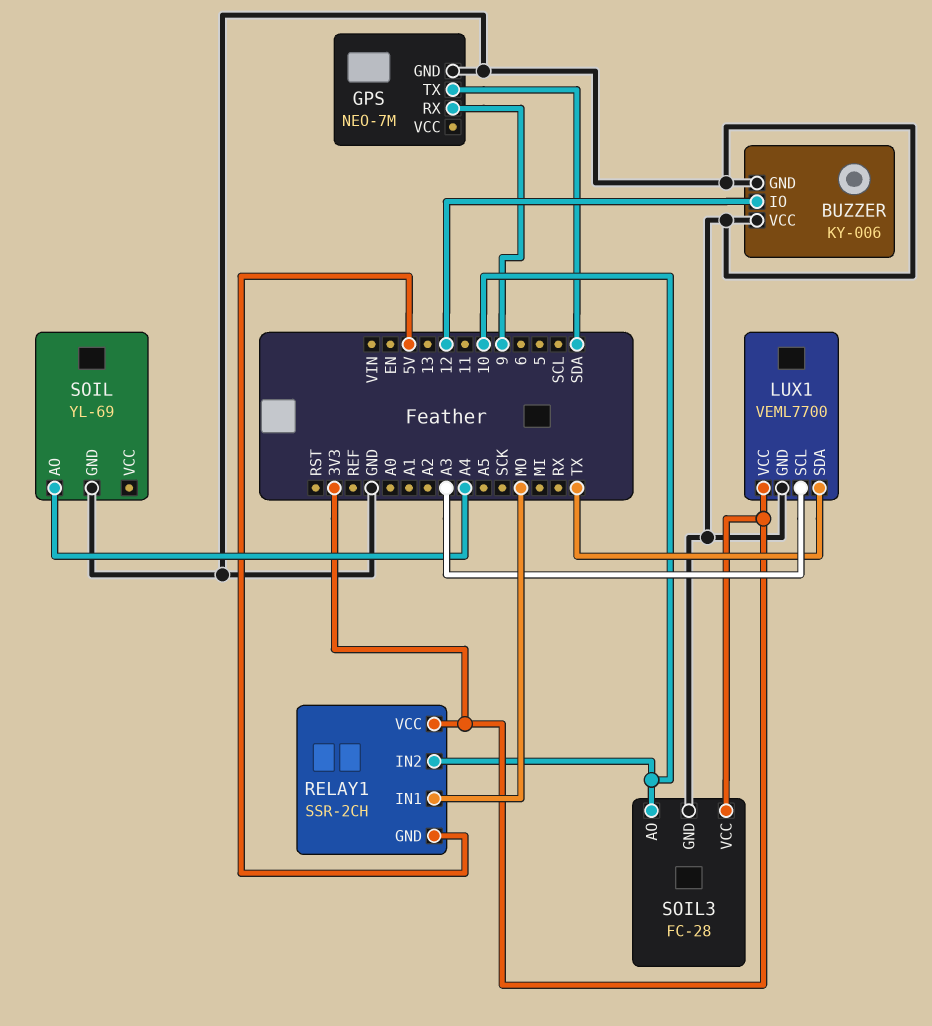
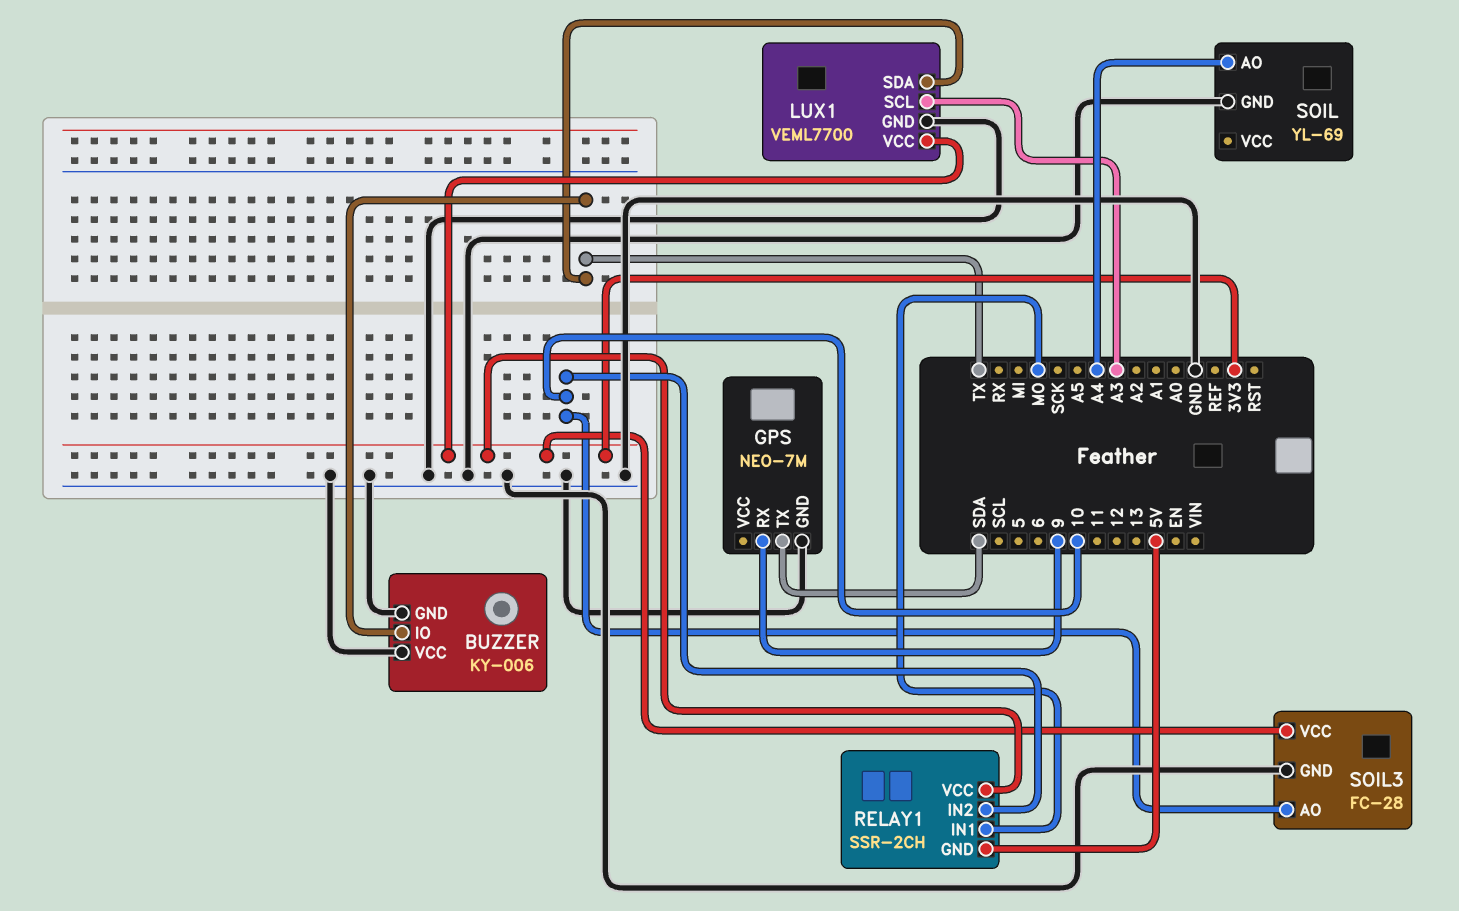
BUZZER pin IO: 12 -> TX

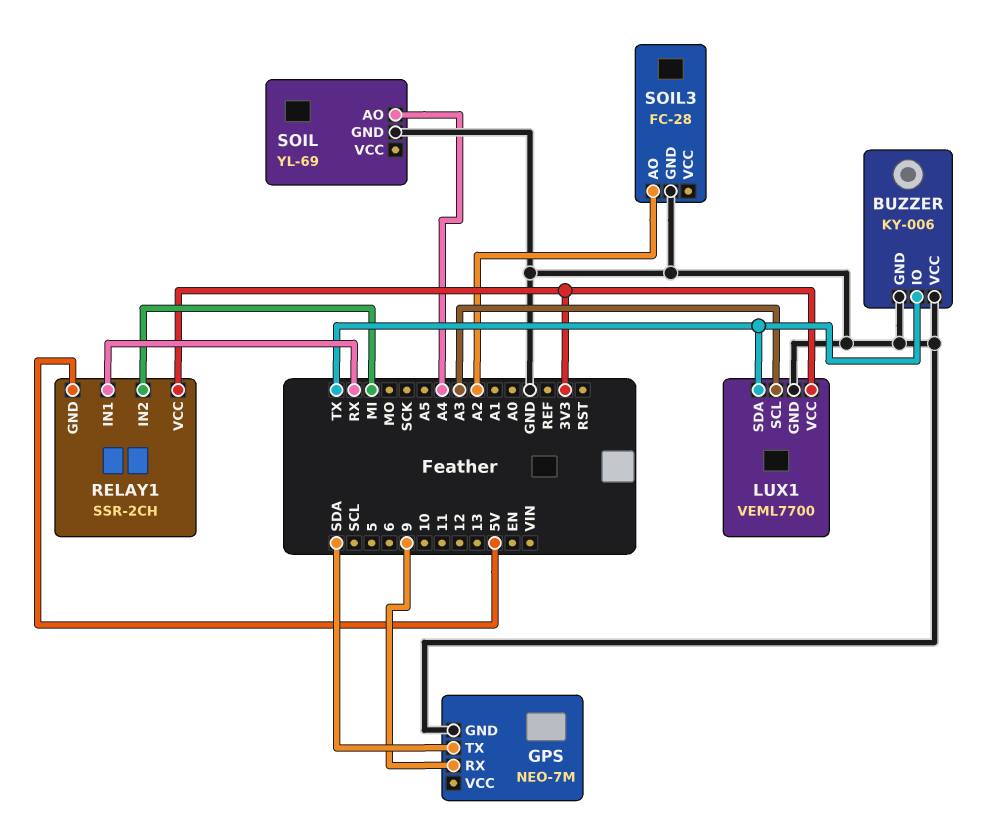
RELAY1 pin IN1: MO -> RX
RELAY1 pin IN2: 10 -> MI
SOIL3 pin AO: 10 -> A2
SOIL3 pin VCC: 3V3 -> none

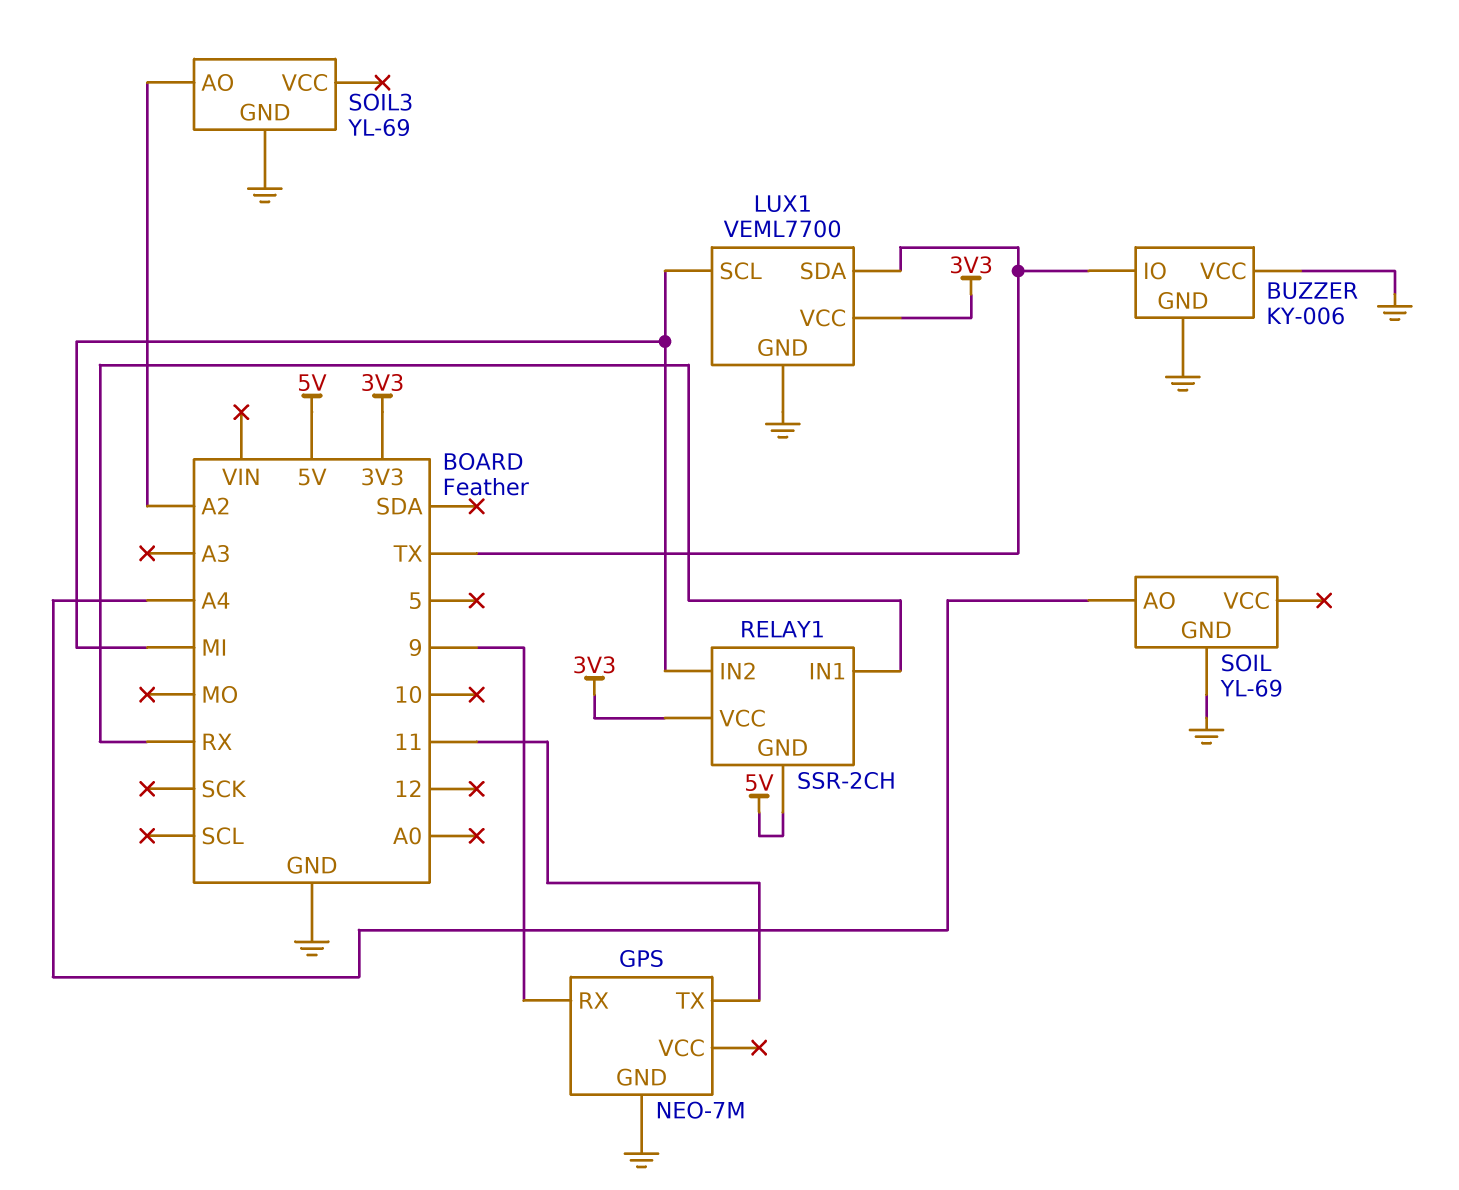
GPS pin TX: SDA -> 11
LUX1 pin SCL: A3 -> MI
SOIL3: FC-28 -> YL-69

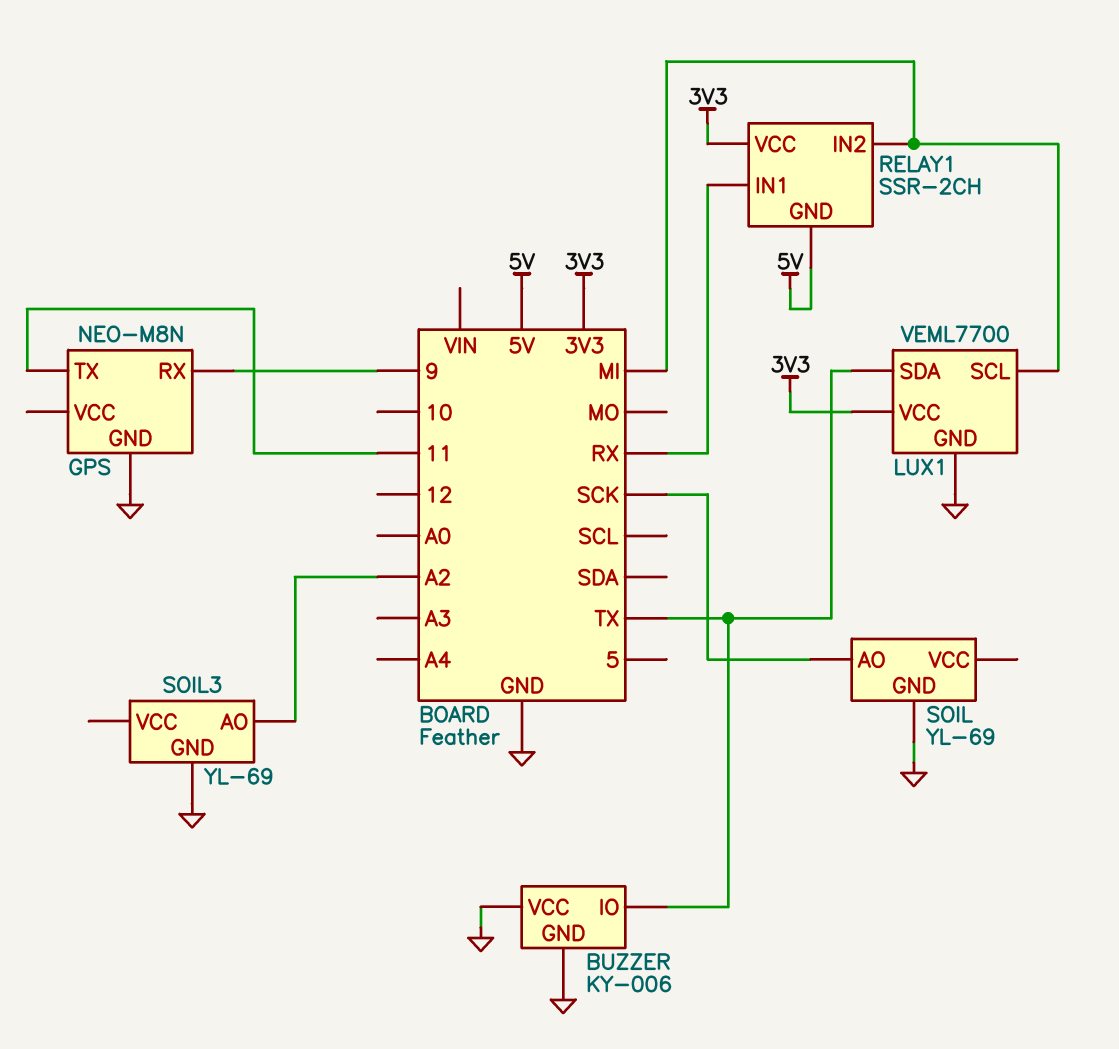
GPS: NEO-7M -> NEO-M8N
SOIL pin AO: A4 -> SCK

